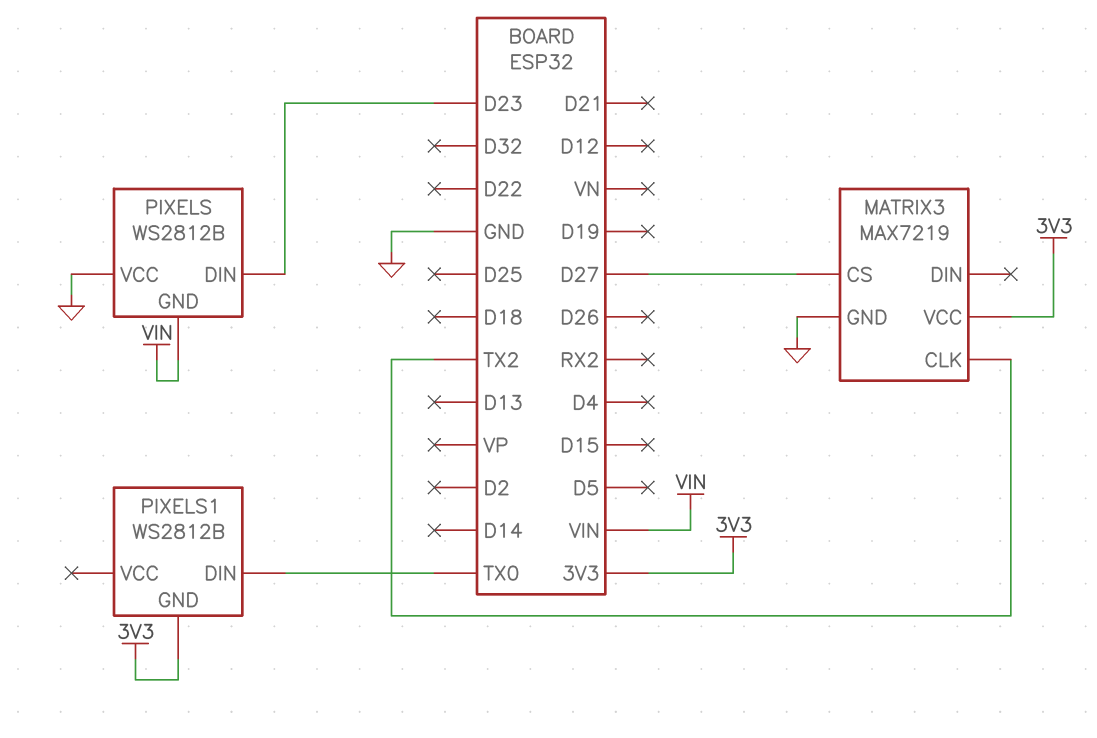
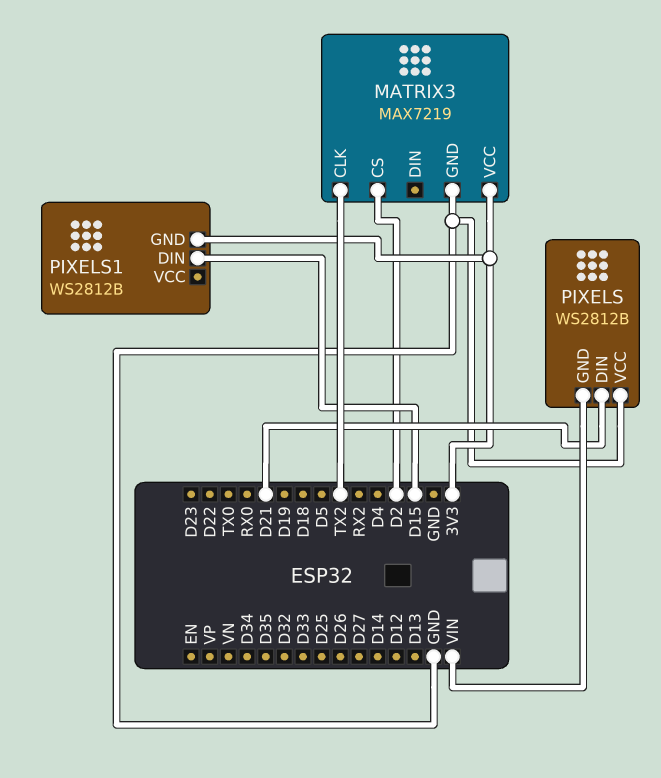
MATRIX3 pin CS: D27 -> D2
PIXELS pin DIN: D23 -> D21
PIXELS1 pin DIN: TX0 -> D15

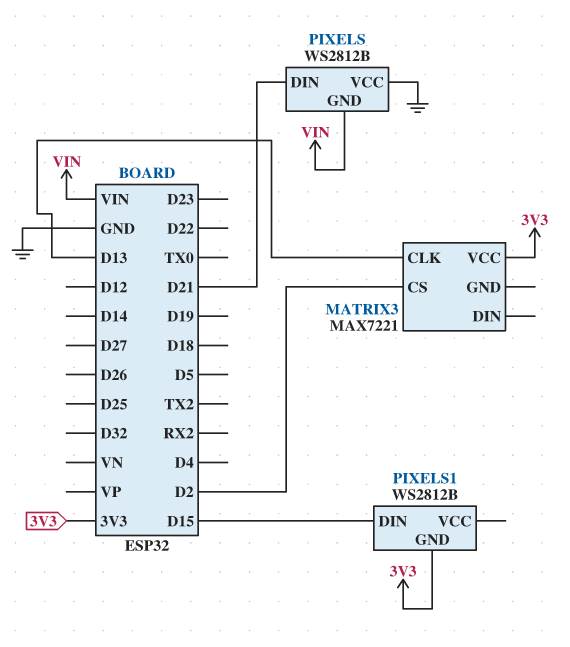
MATRIX3: MAX7219 -> MAX7221
MATRIX3 pin CLK: TX2 -> D13
MATRIX3 pin GND: GND -> none

